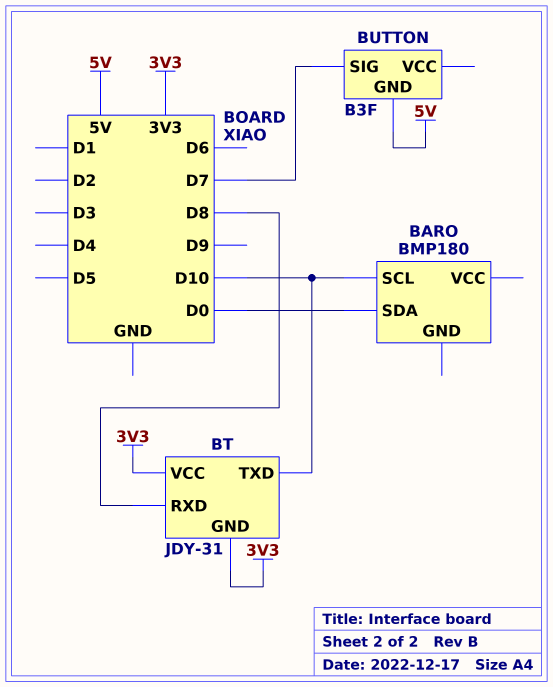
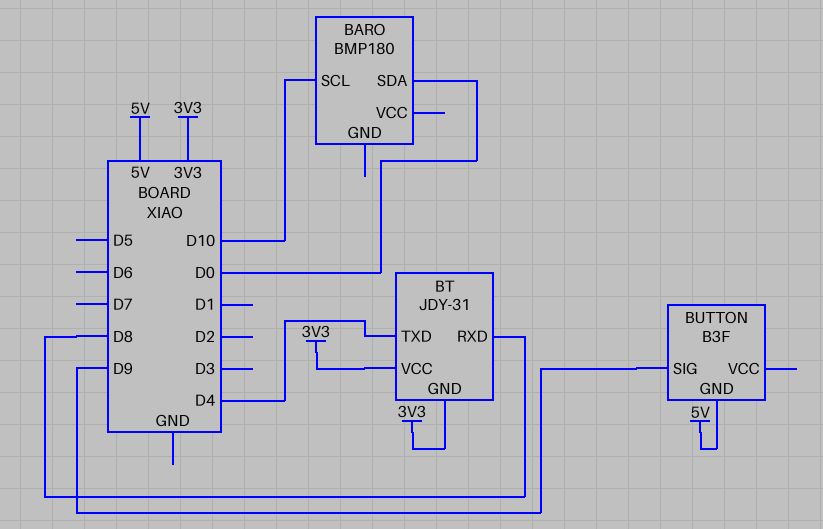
BT pin TXD: D10 -> D4
BUTTON pin SIG: D7 -> D9

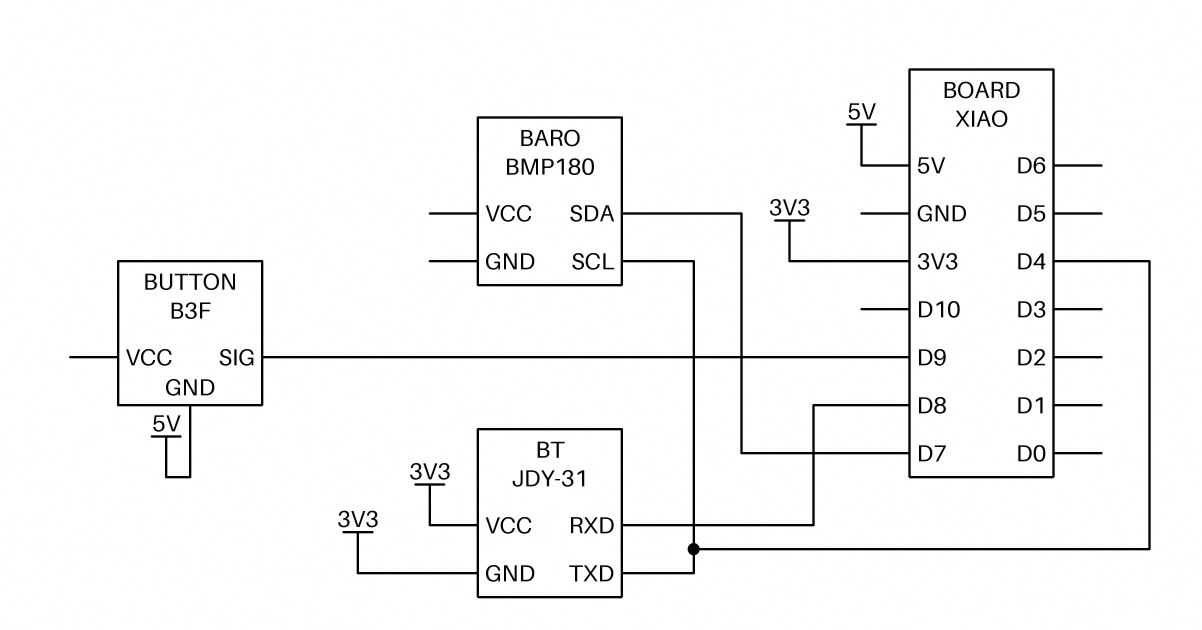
BARO pin SCL: D10 -> D4
BARO pin SDA: D0 -> D7

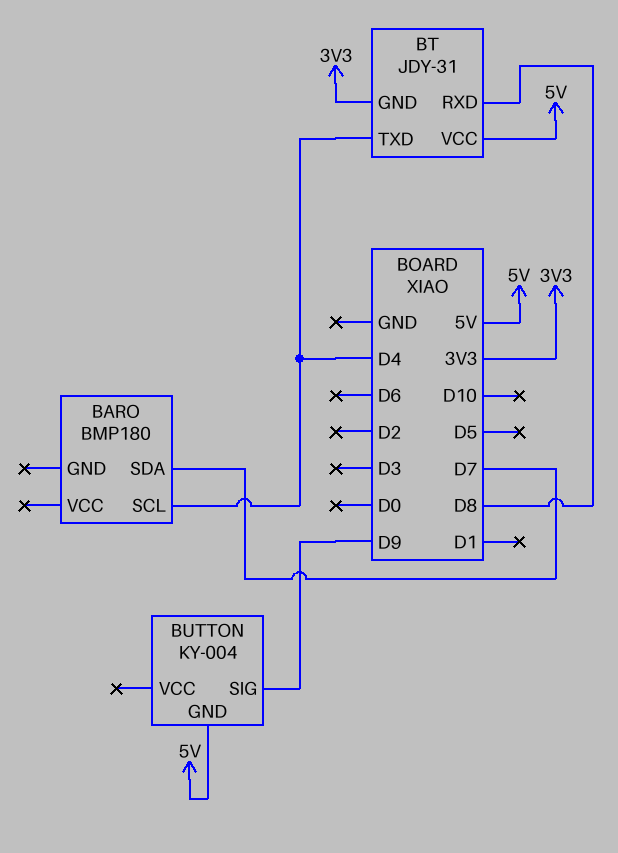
BT pin VCC: 3V3 -> 5V
BUTTON: B3F -> KY-004

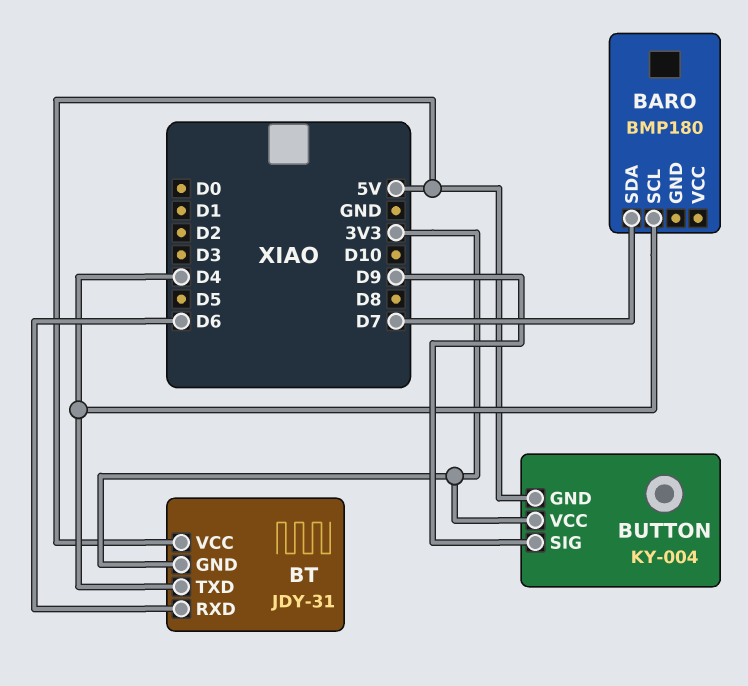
BT pin RXD: D8 -> D6
BUTTON pin VCC: none -> 3V3

